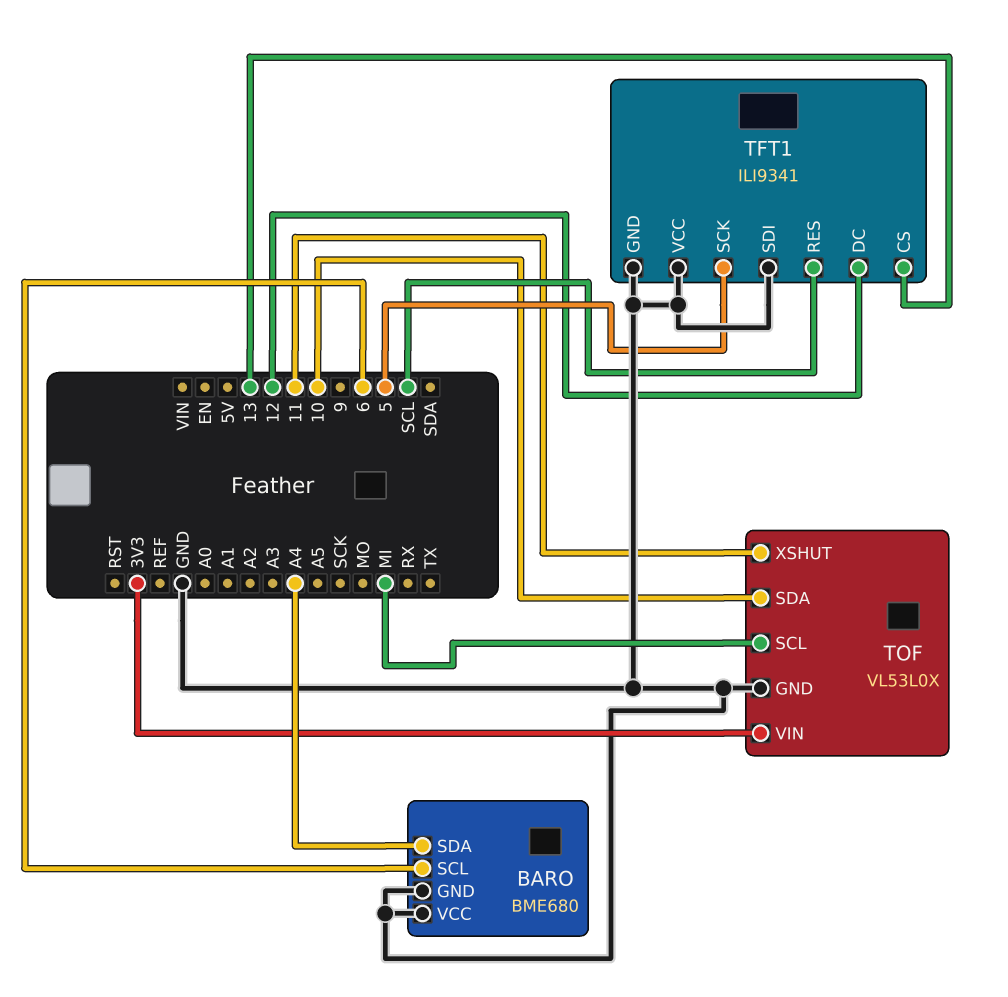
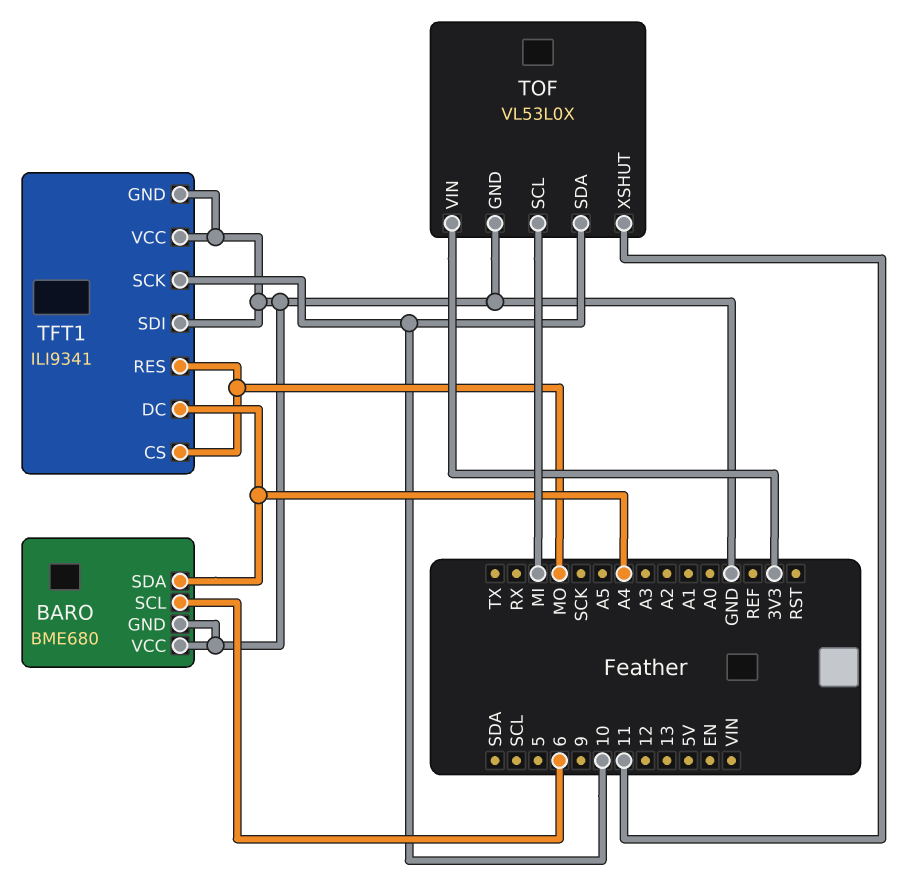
TFT1 pin CS: 13 -> MO
TFT1 pin DC: 12 -> A4
TFT1 pin RES: SCL -> MO
TFT1 pin SCK: 5 -> 10

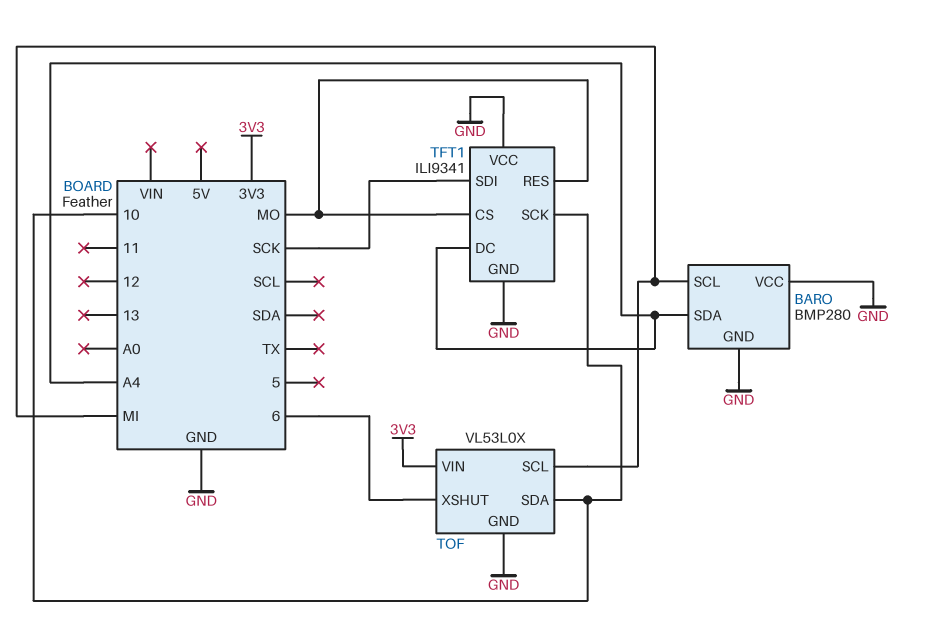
BARO: BME680 -> BMP280
BARO pin SCL: 6 -> MI
TFT1 pin SDI: GND -> SCK
TOF pin XSHUT: 11 -> 6

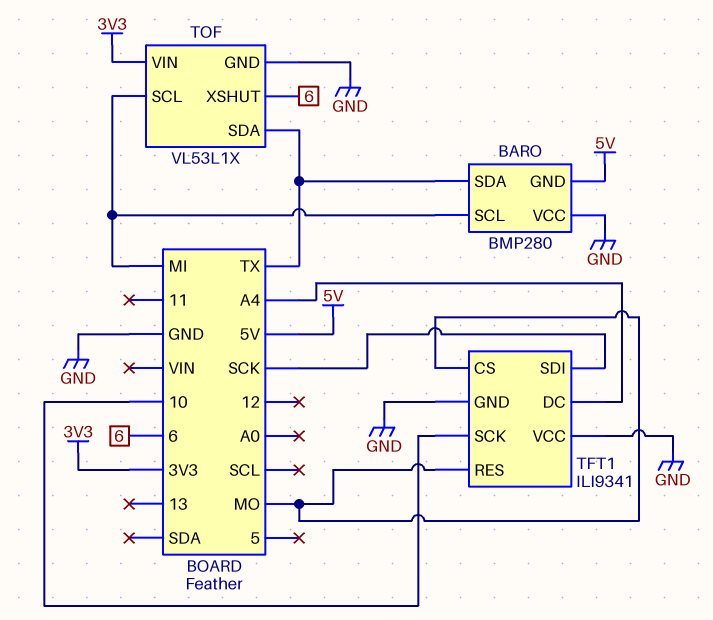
BARO pin GND: GND -> 5V
BARO pin SDA: A4 -> TX
TOF: VL53L0X -> VL53L1X
TOF pin SDA: 10 -> TX

